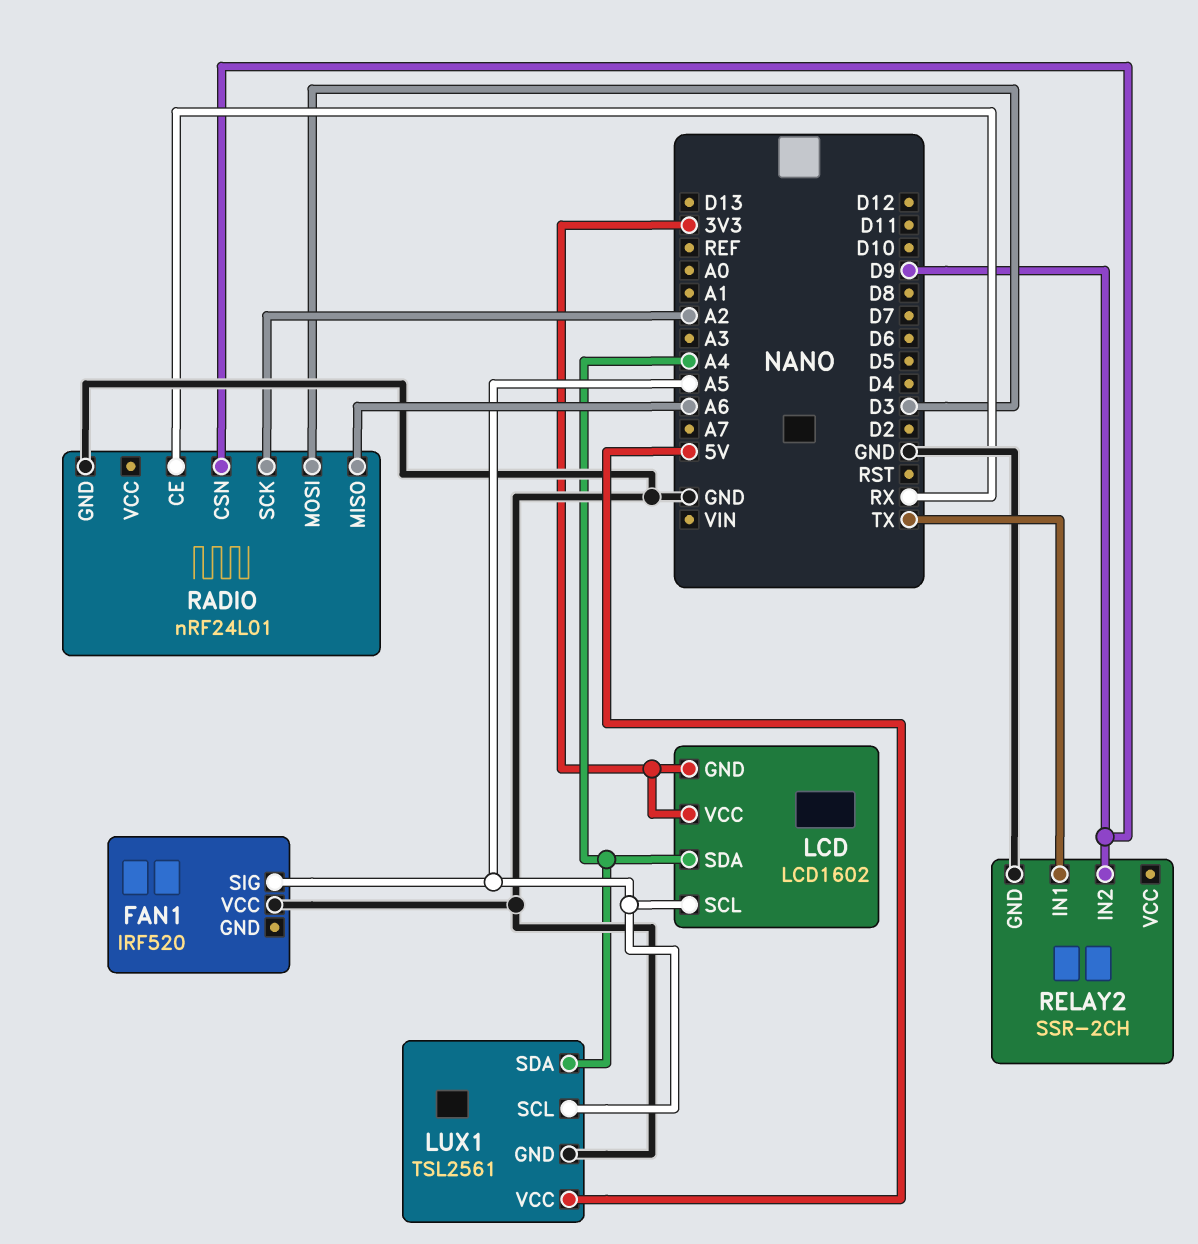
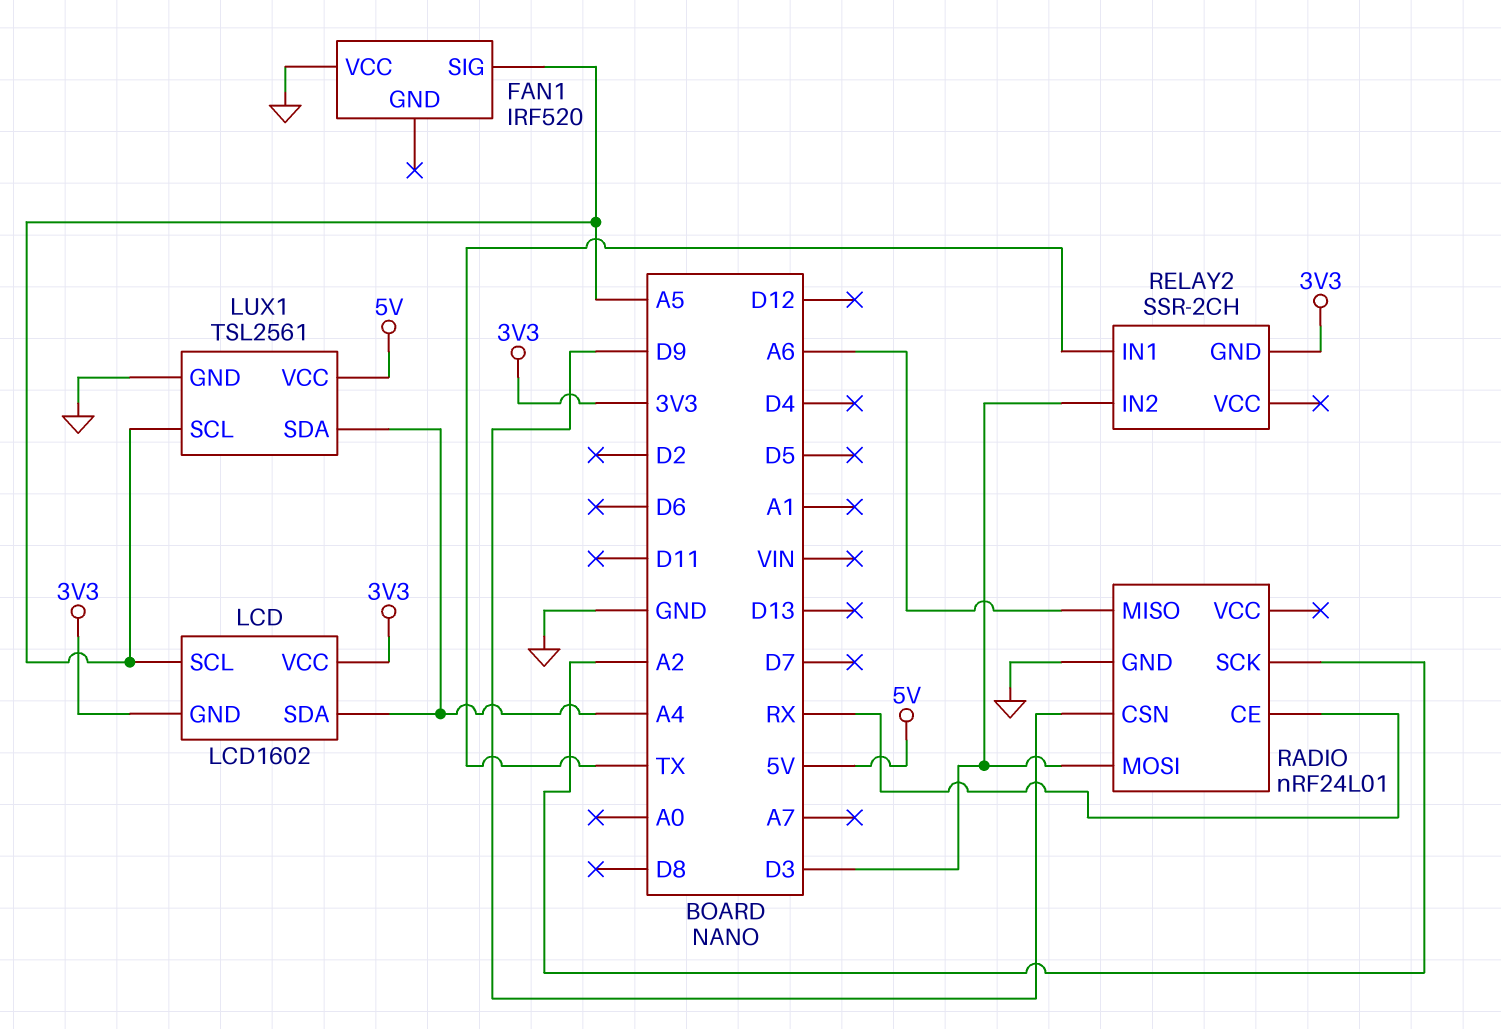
RELAY2 pin GND: GND -> 3V3
RELAY2 pin IN2: D9 -> D3

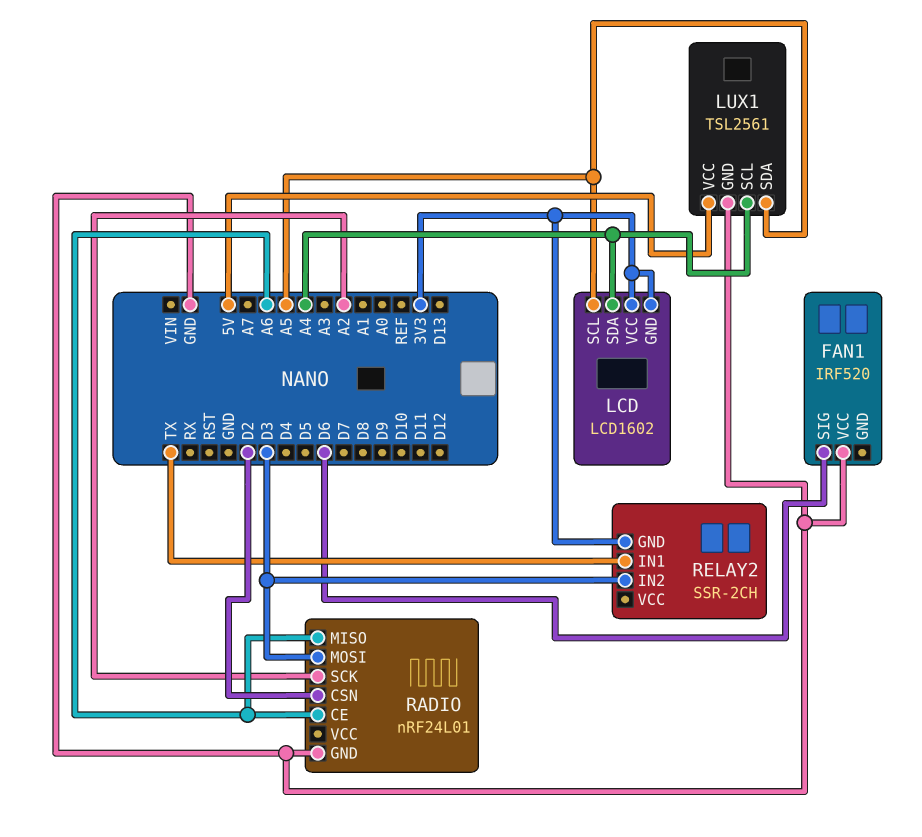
FAN1 pin SIG: A5 -> D6
LUX1 pin SCL: A5 -> A4
LUX1 pin SDA: A4 -> A5
RADIO pin CE: RX -> A6
RADIO pin CSN: D9 -> D2

